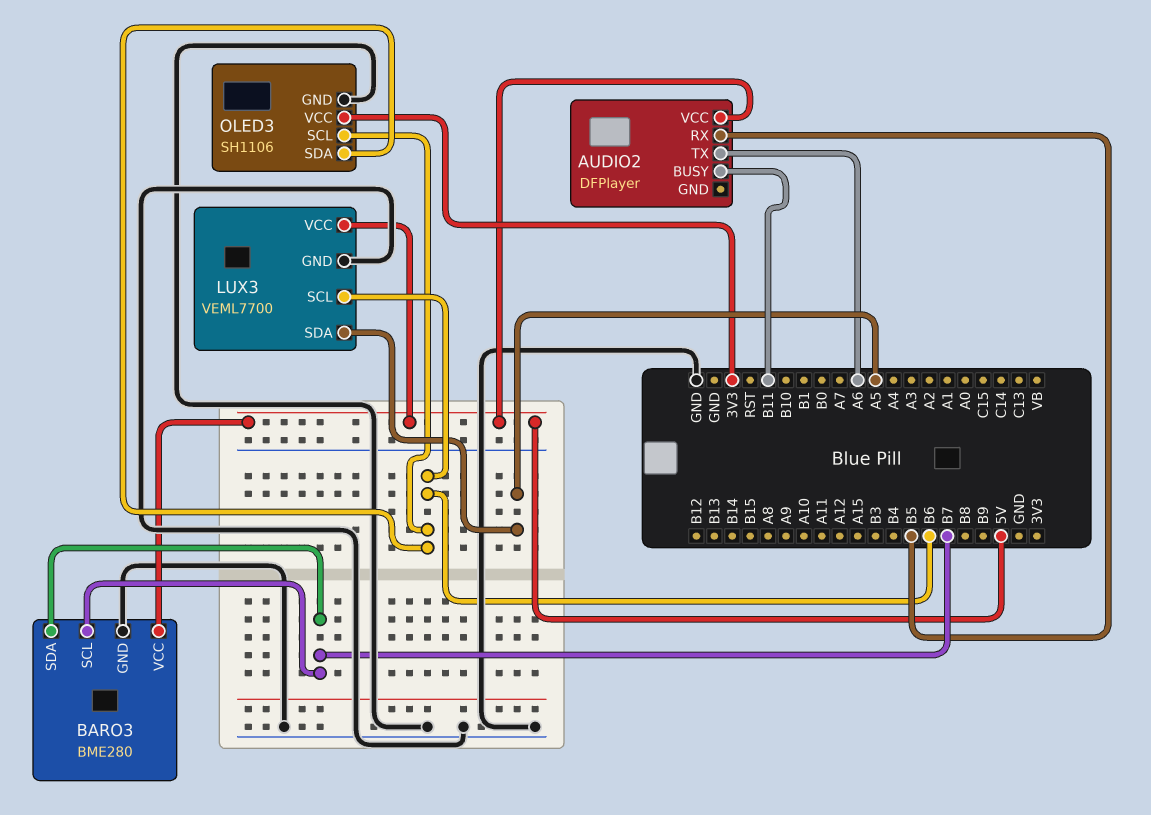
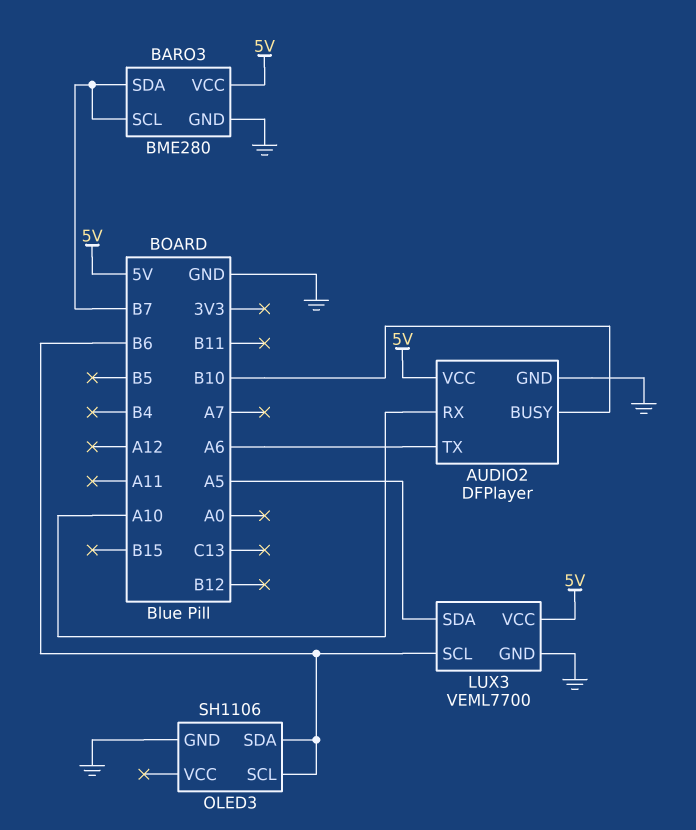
AUDIO2 pin BUSY: B11 -> B10
AUDIO2 pin GND: none -> GND
AUDIO2 pin RX: B5 -> A10
OLED3 pin VCC: 3V3 -> none

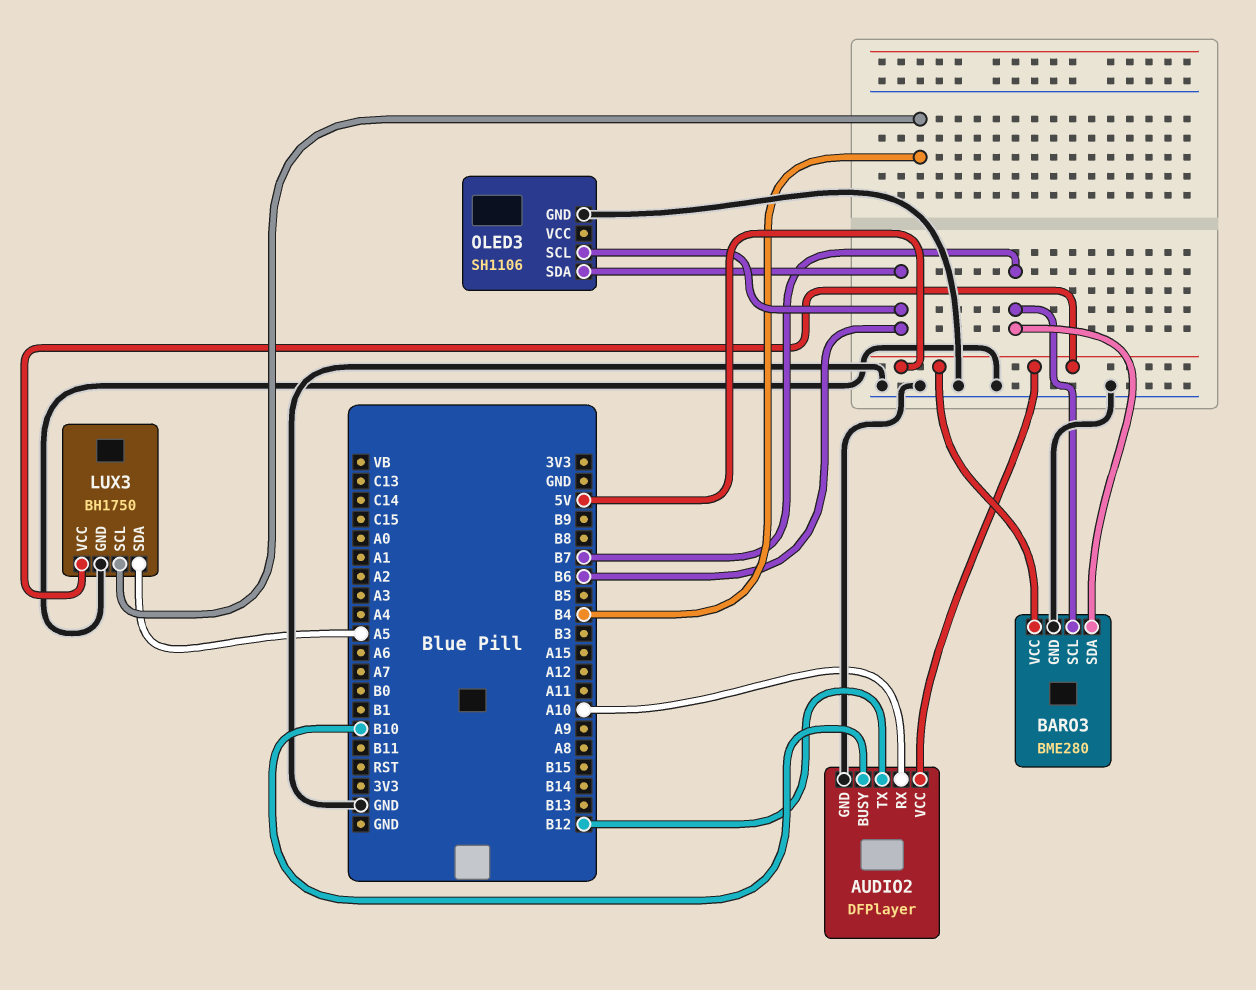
AUDIO2 pin TX: A6 -> B12
LUX3: VEML7700 -> BH1750
LUX3 pin SCL: B6 -> B4

